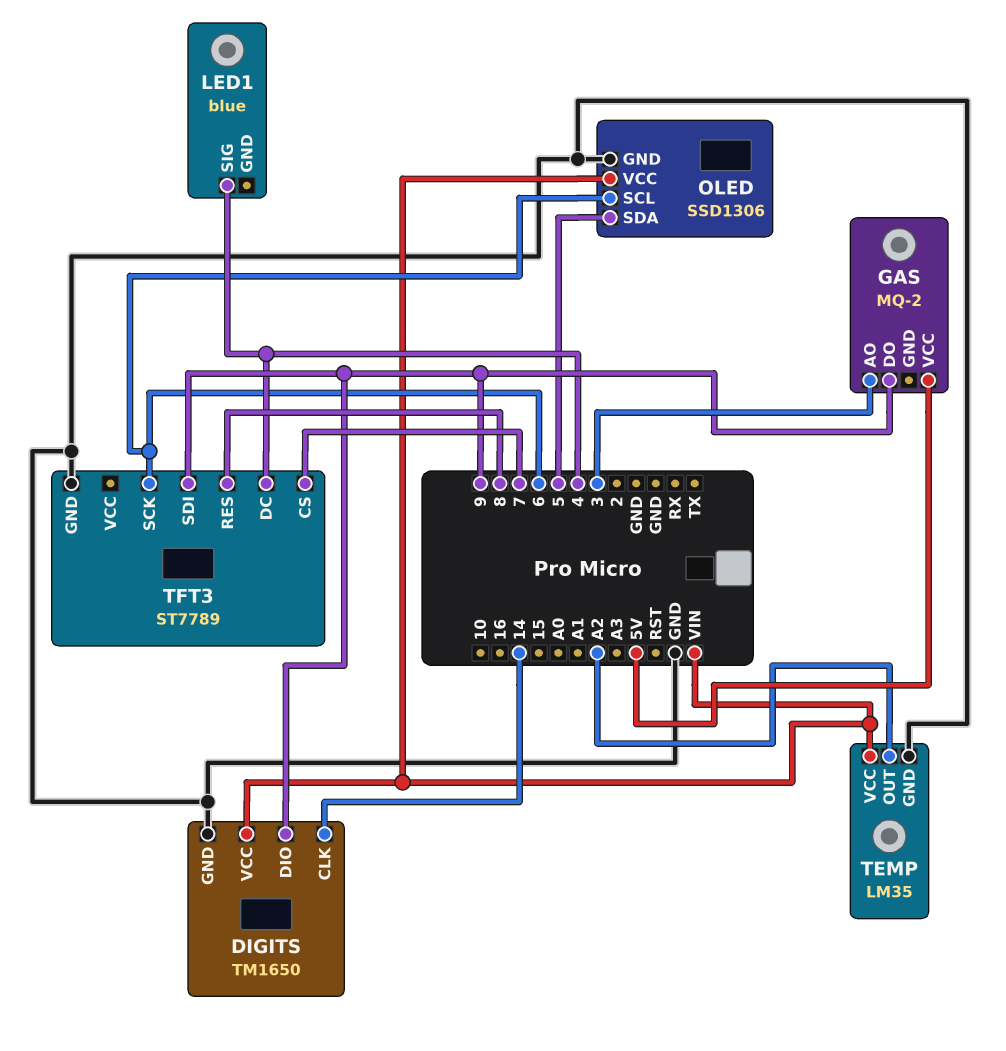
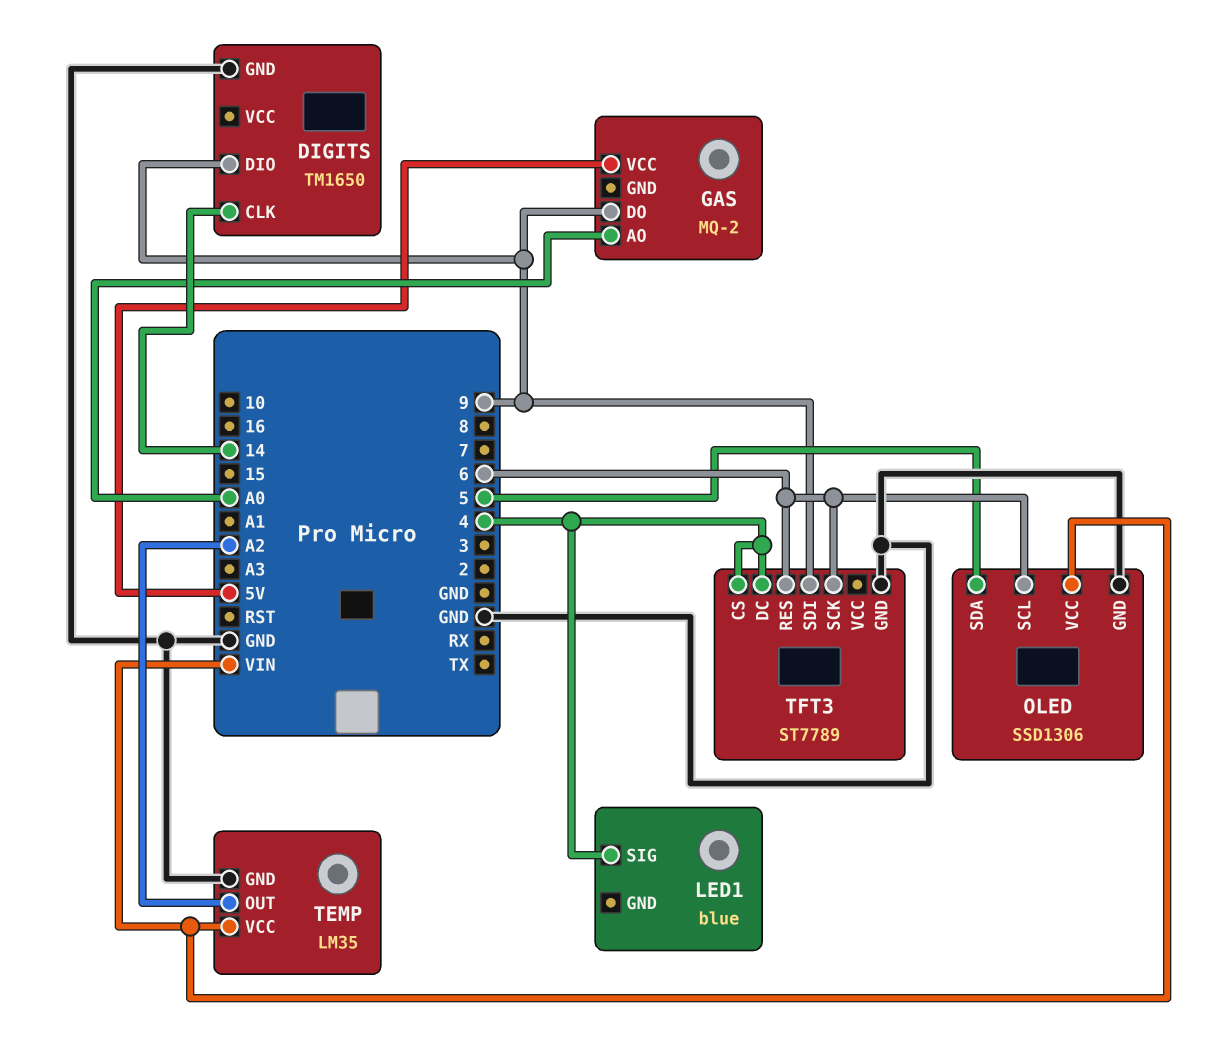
DIGITS pin VCC: VIN -> none
GAS pin AO: 3 -> A0
TFT3 pin CS: 7 -> 4
TFT3 pin RES: 8 -> 6

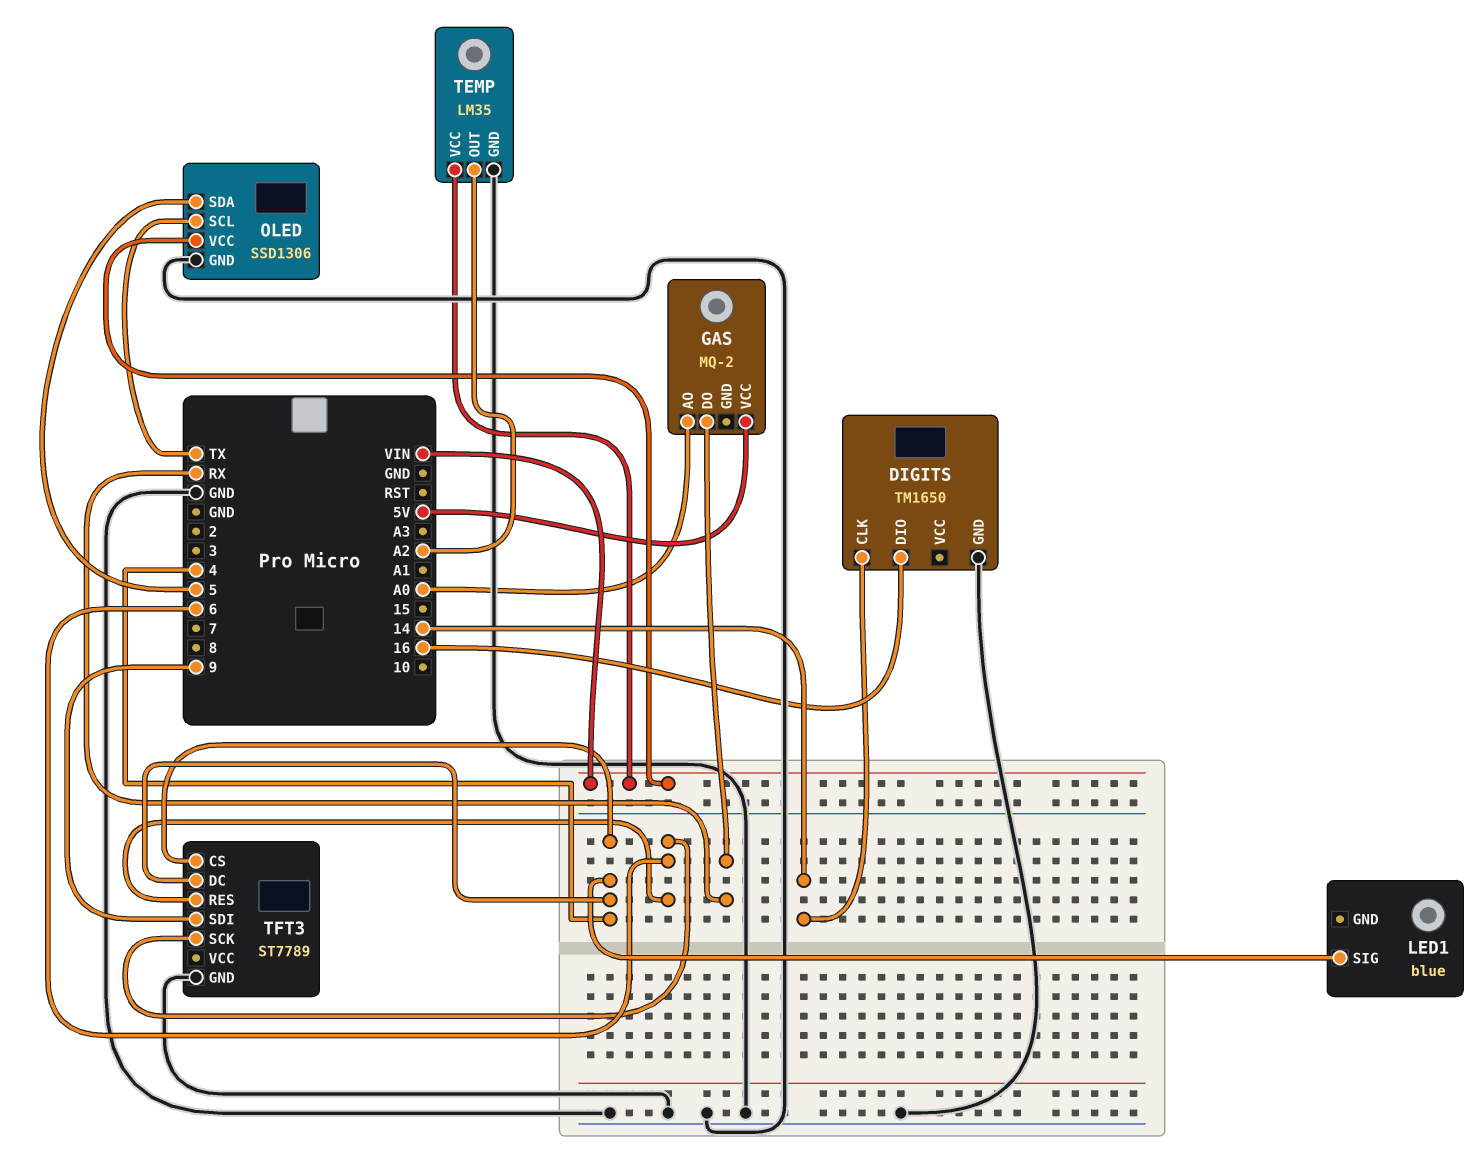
DIGITS pin DIO: 9 -> 16
GAS pin DO: 9 -> RX
OLED pin SCL: 6 -> TX

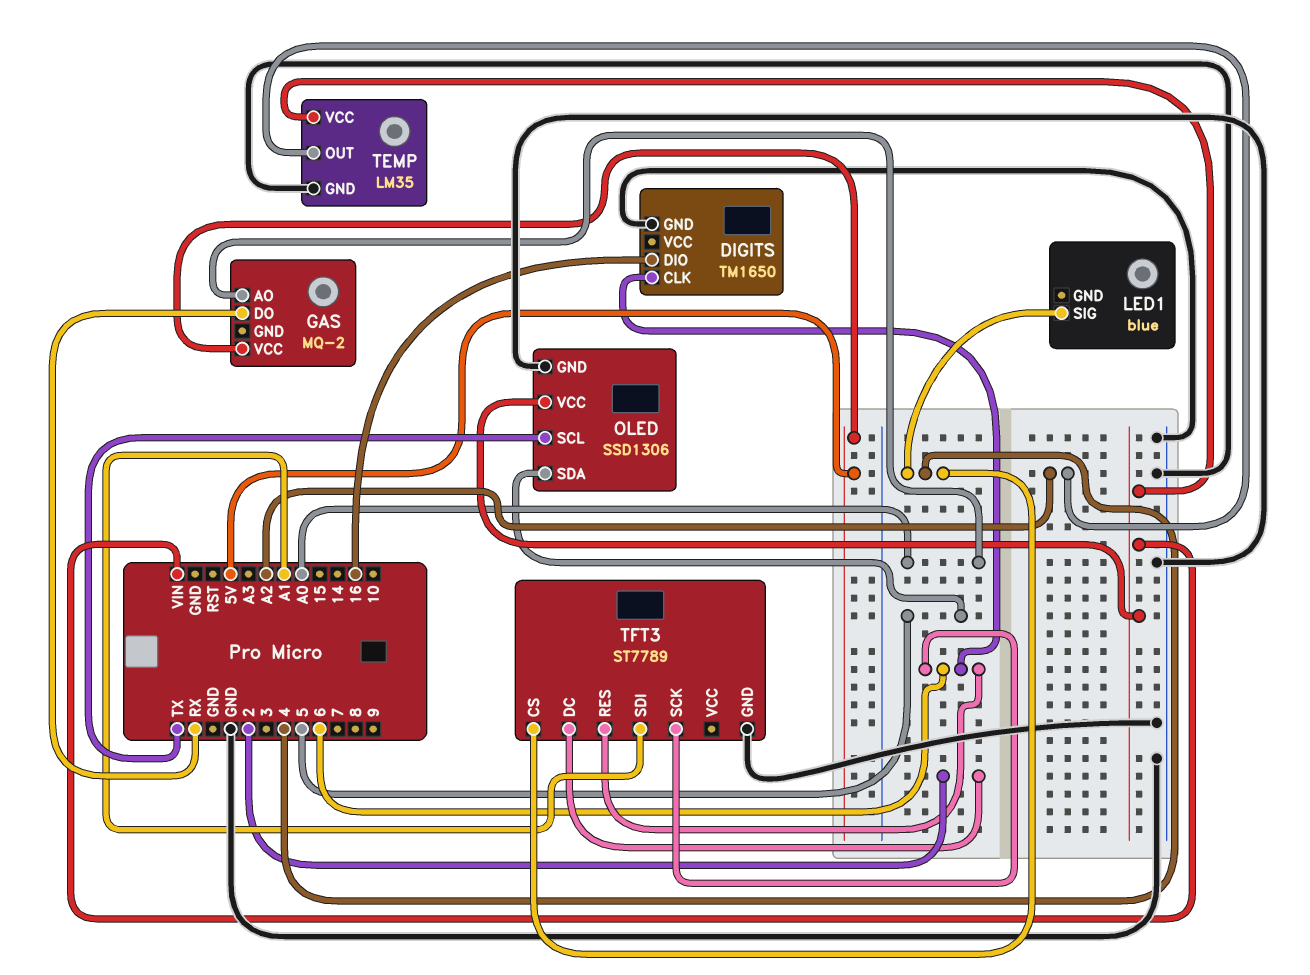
DIGITS pin CLK: 14 -> 6
TFT3 pin DC: 4 -> 2
TFT3 pin SDI: 9 -> A1

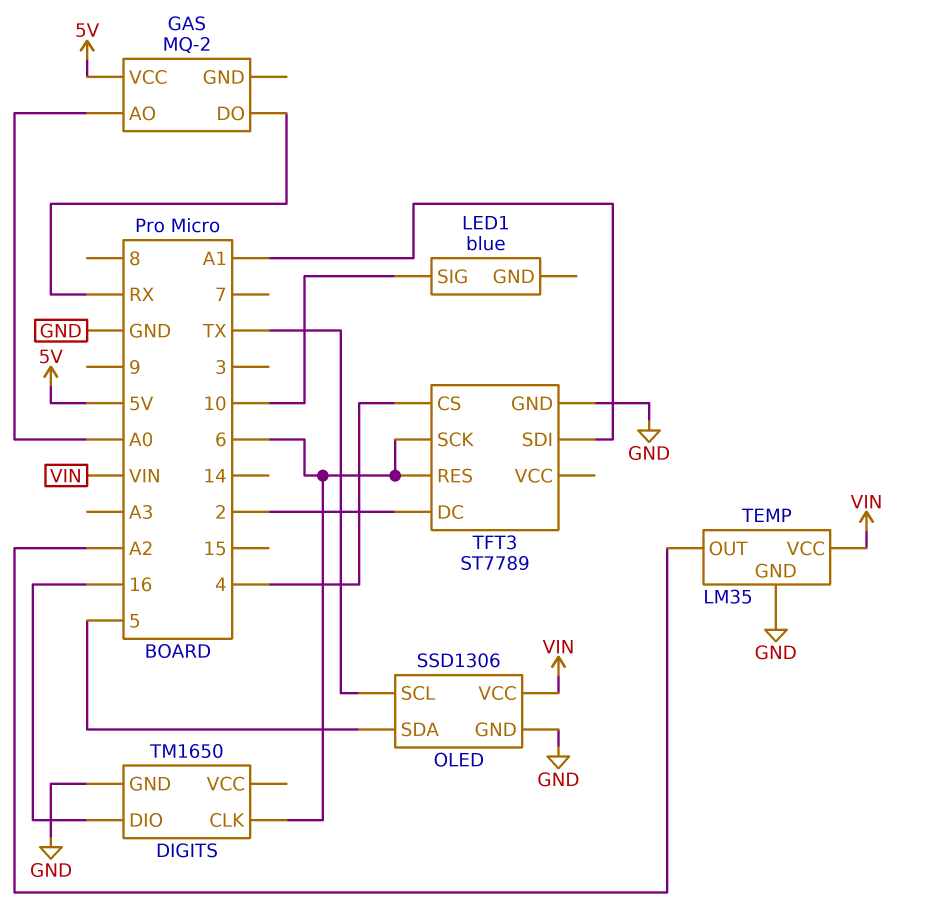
LED1 pin SIG: 4 -> 10

